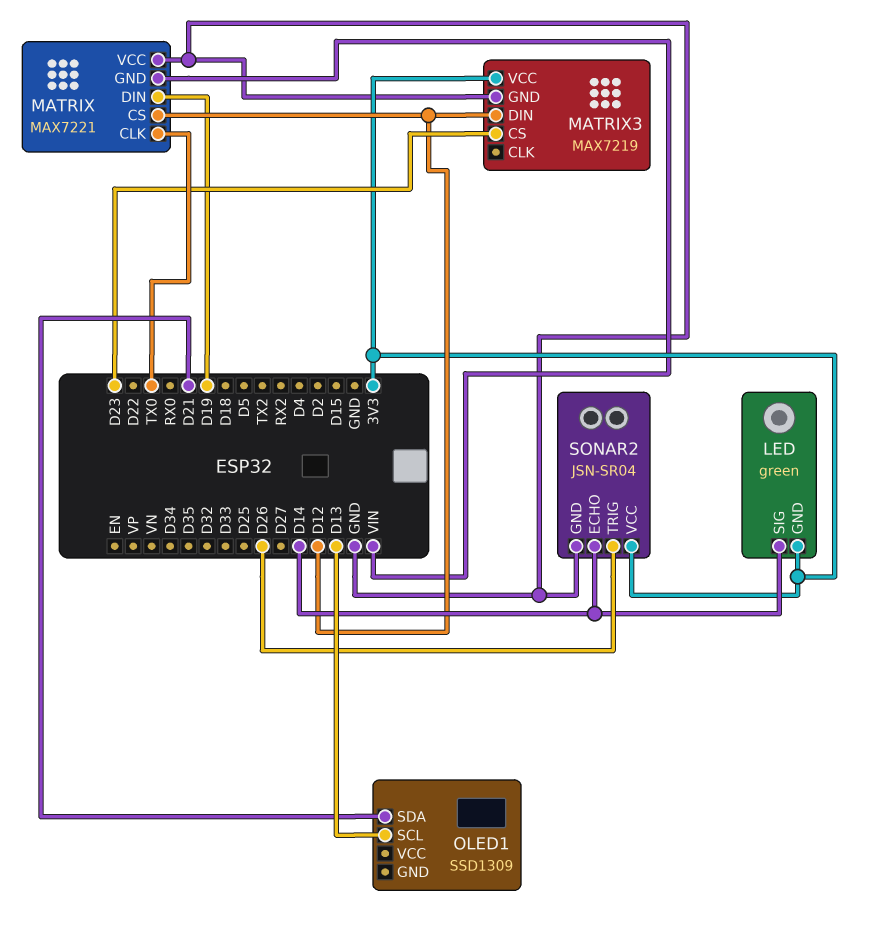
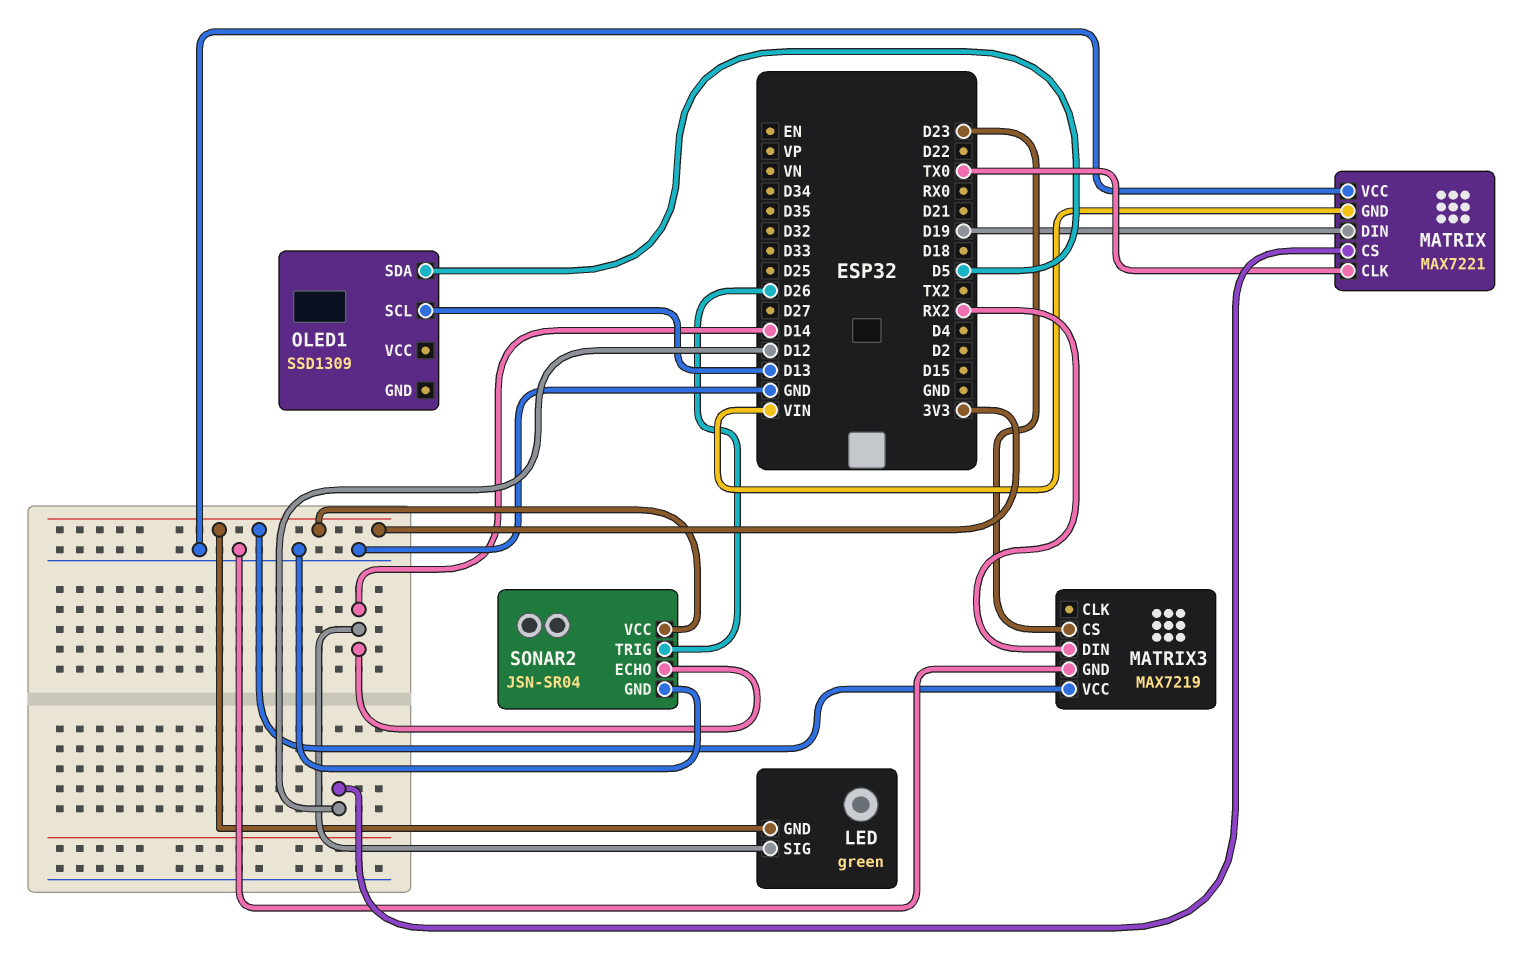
MATRIX3 pin DIN: D12 -> RX2
OLED1 pin SDA: D21 -> D5

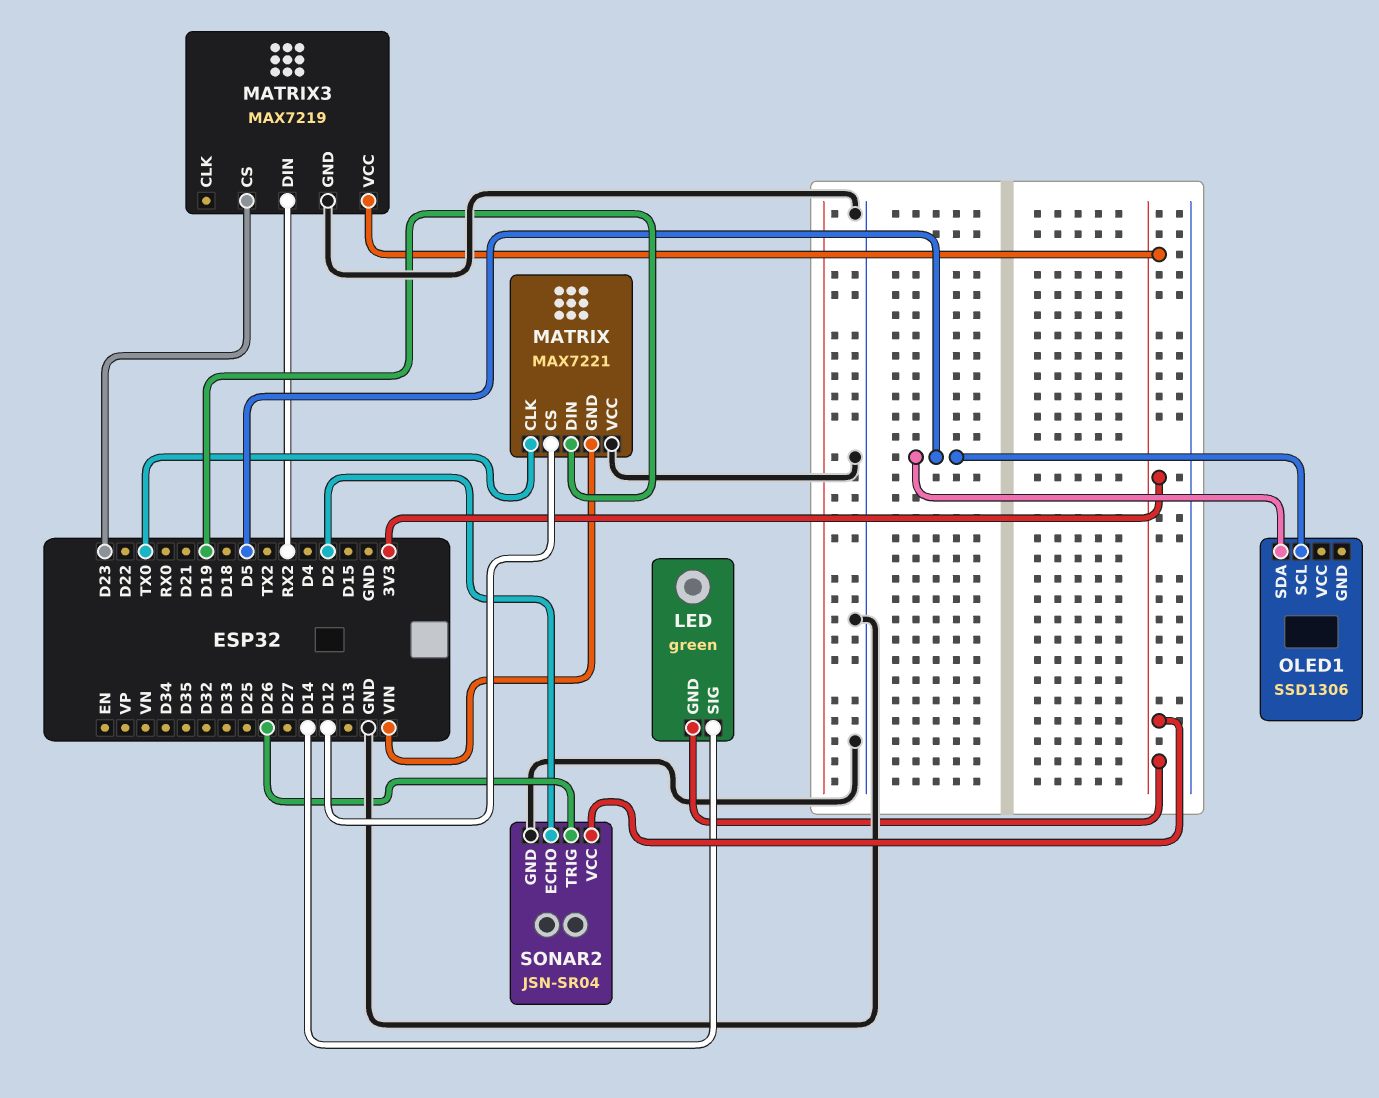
OLED1: SSD1309 -> SSD1306
OLED1 pin SCL: D13 -> D5
SONAR2 pin ECHO: D14 -> D2

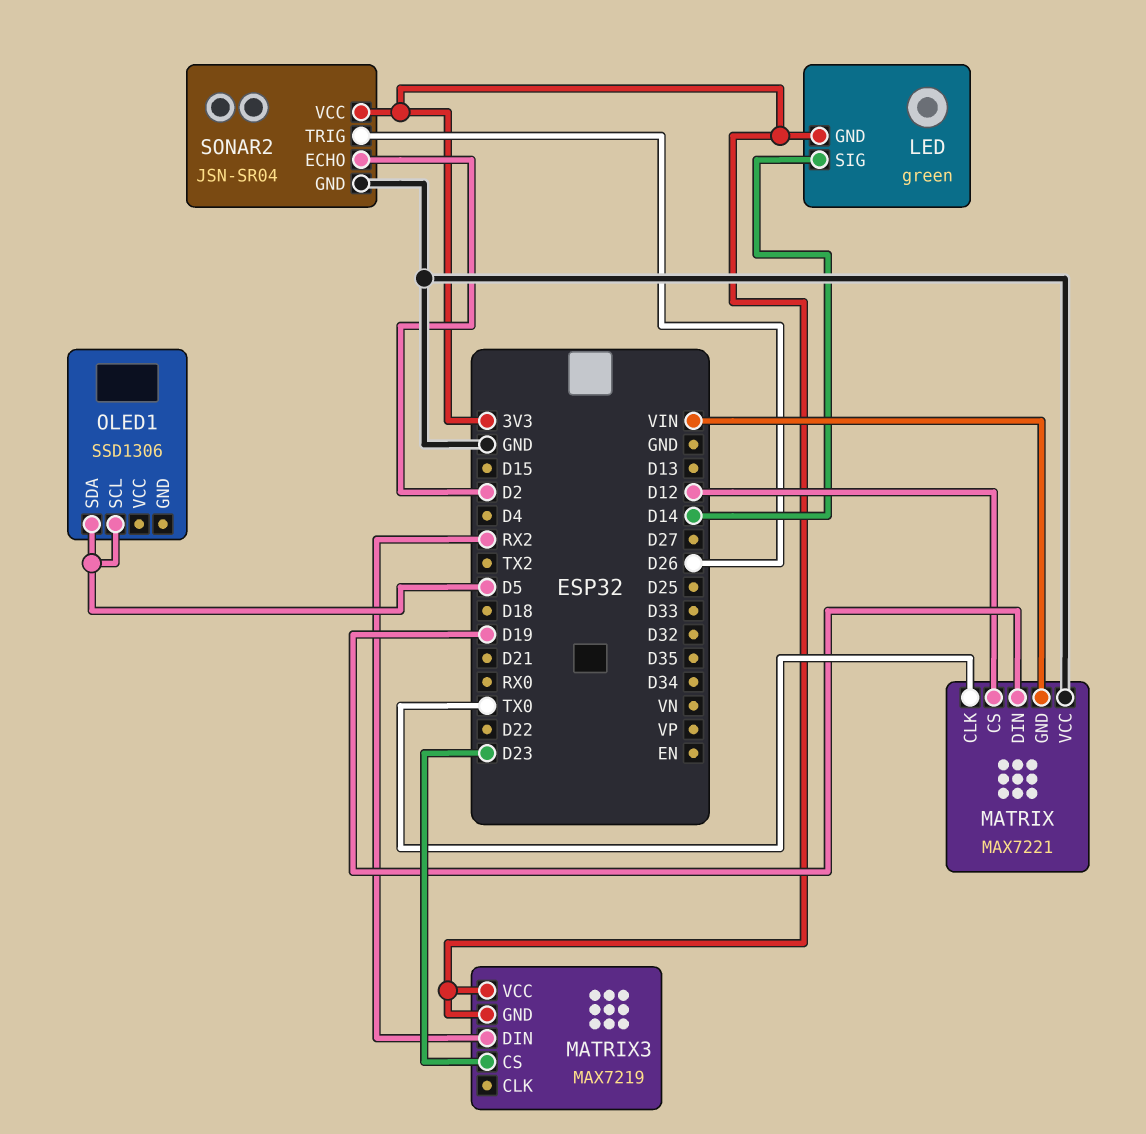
MATRIX3 pin GND: GND -> 3V3

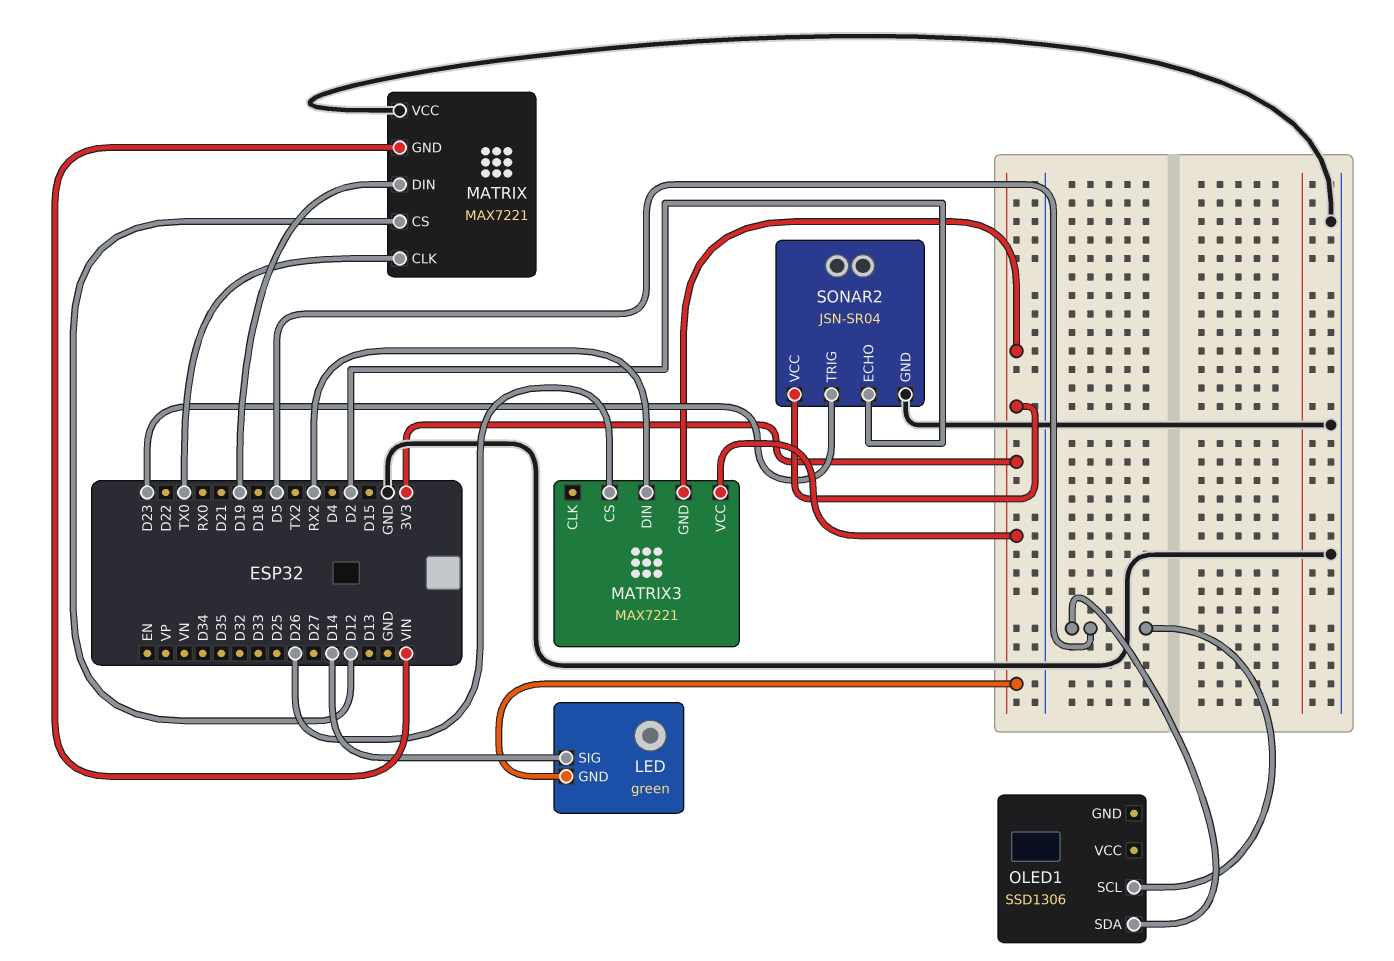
MATRIX3: MAX7219 -> MAX7221
MATRIX3 pin CS: D23 -> D26
SONAR2 pin TRIG: D26 -> D23

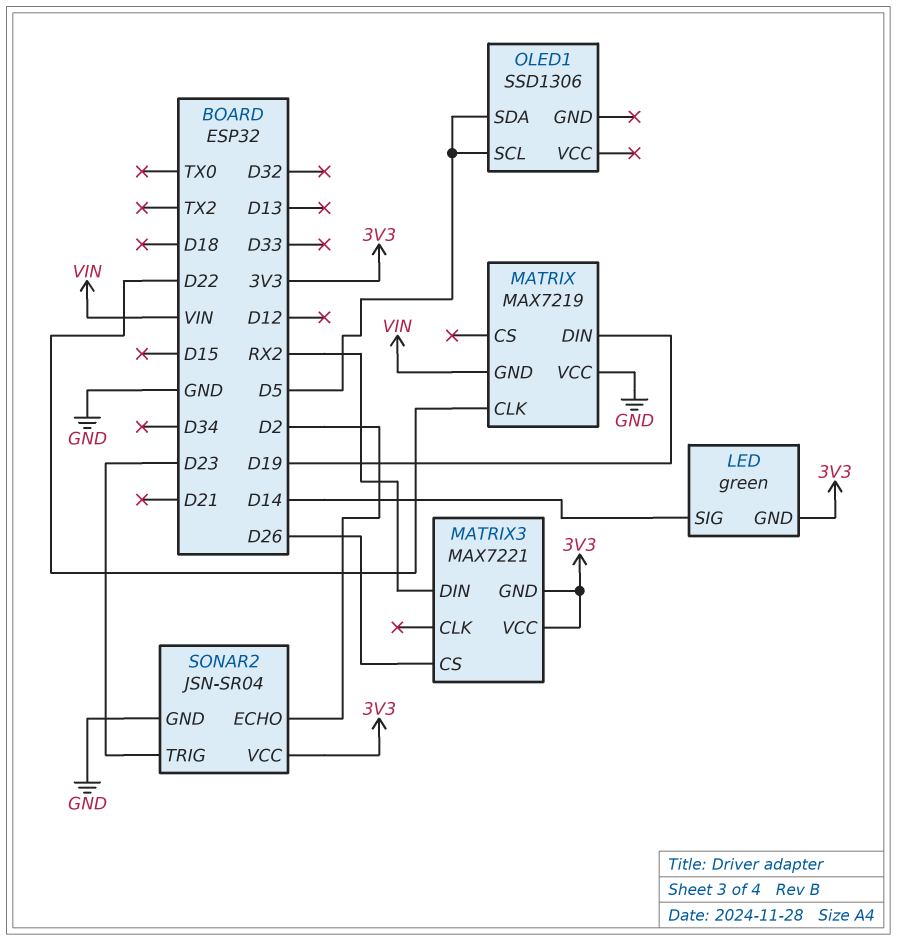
MATRIX: MAX7221 -> MAX7219
MATRIX pin CLK: TX0 -> D22
MATRIX pin CS: D12 -> none

